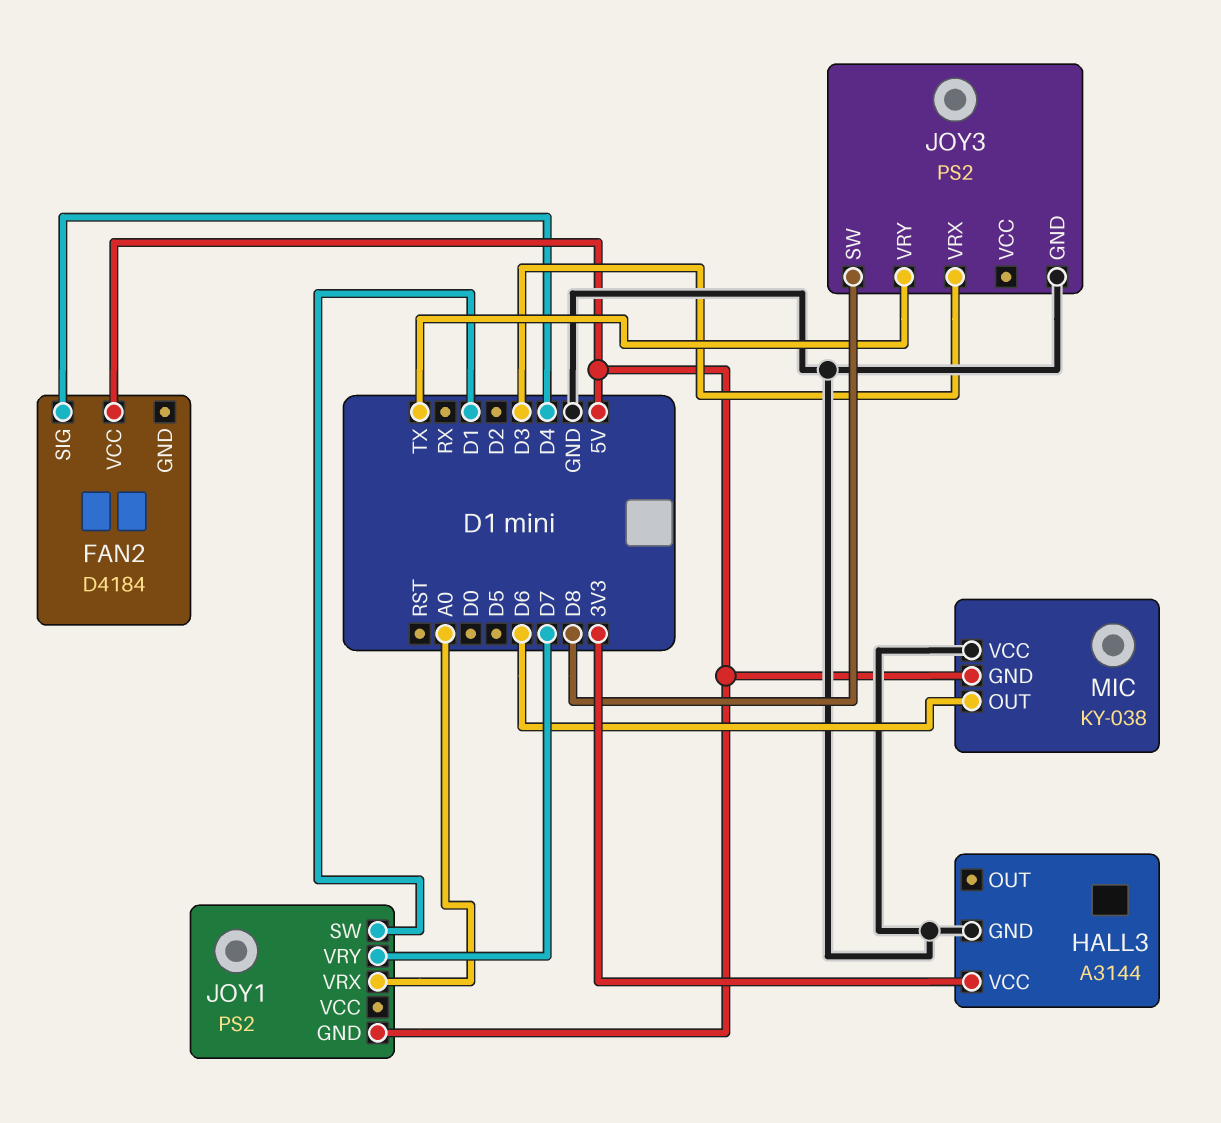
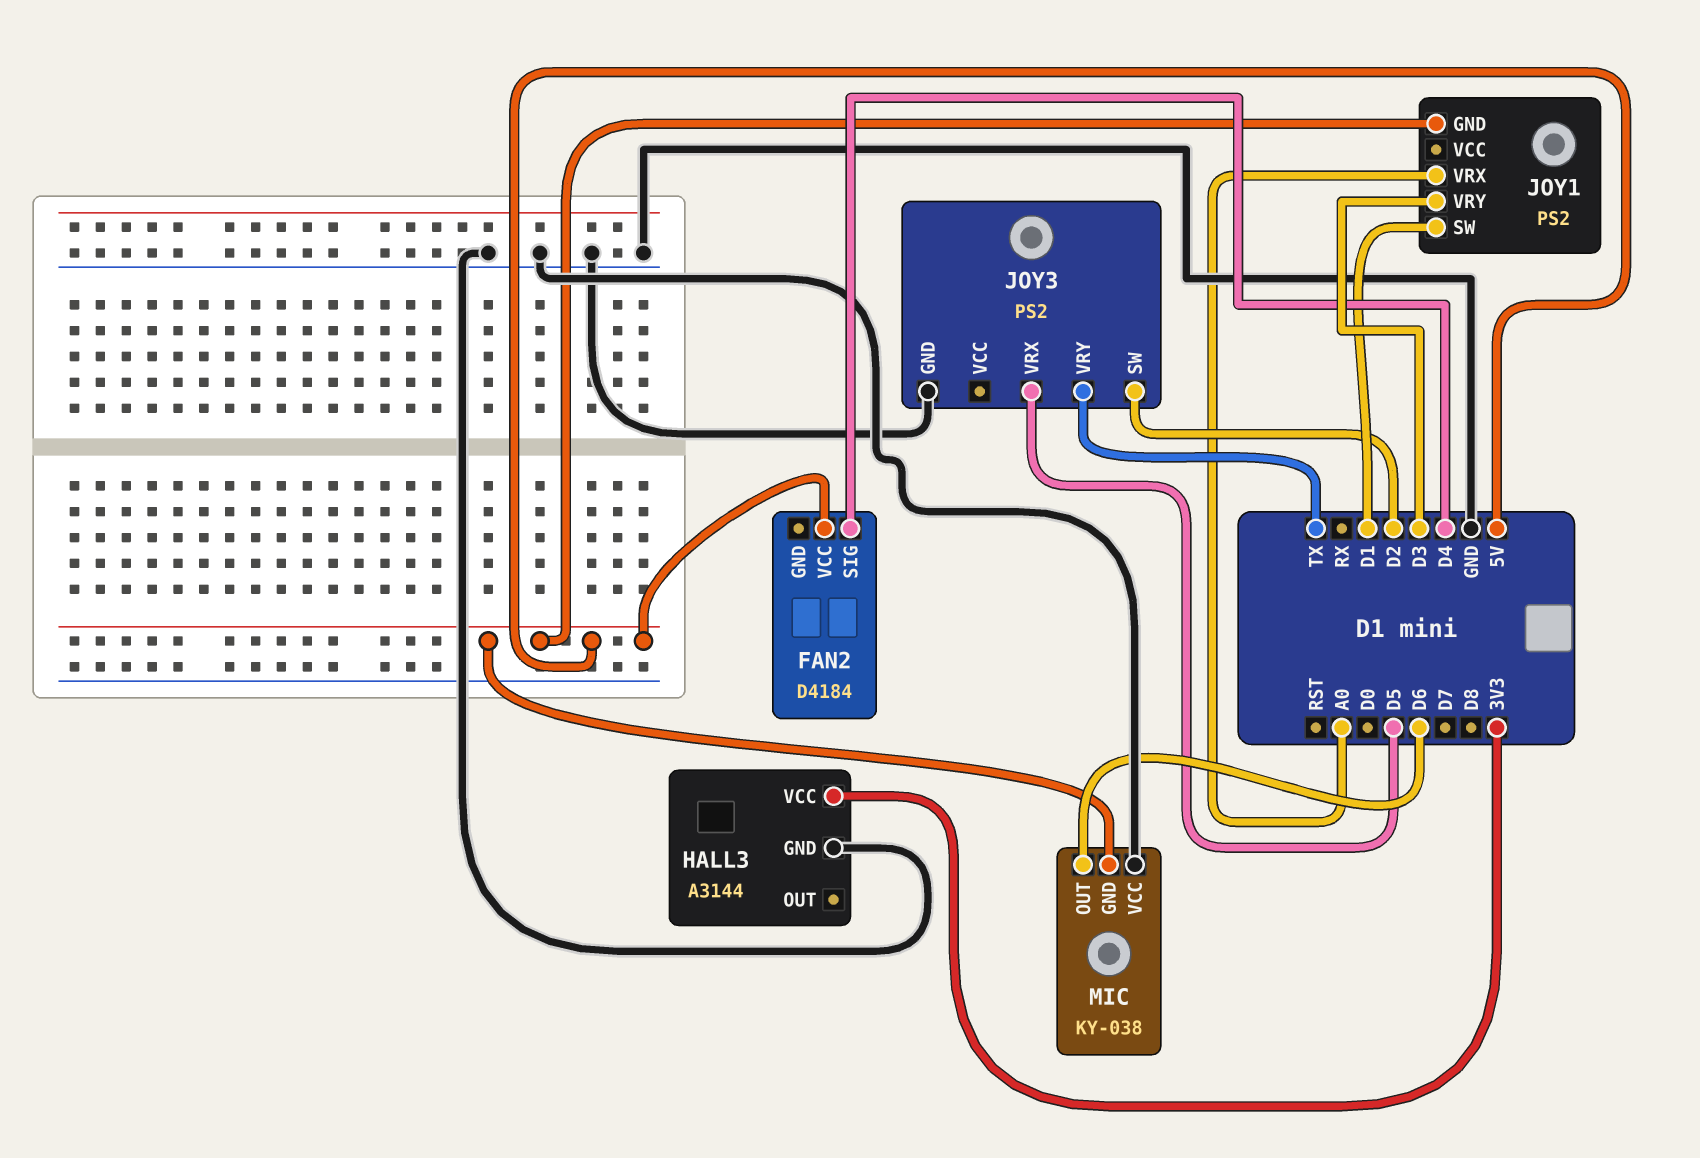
JOY1 pin VRY: D7 -> D3
JOY3 pin SW: D8 -> D2
JOY3 pin VRX: D3 -> D5

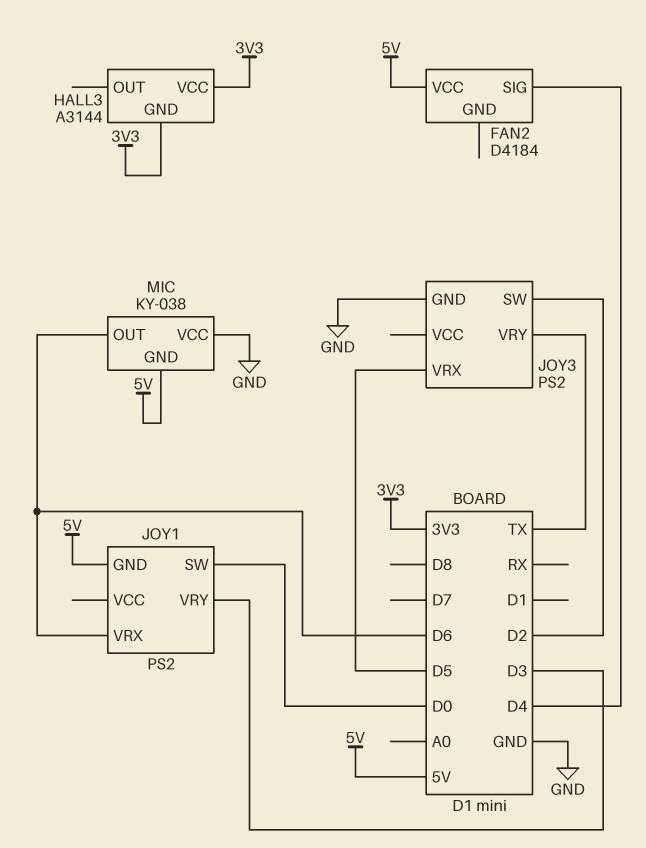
HALL3 pin GND: GND -> 3V3
JOY1 pin SW: D1 -> D0
JOY1 pin VRX: A0 -> D6

